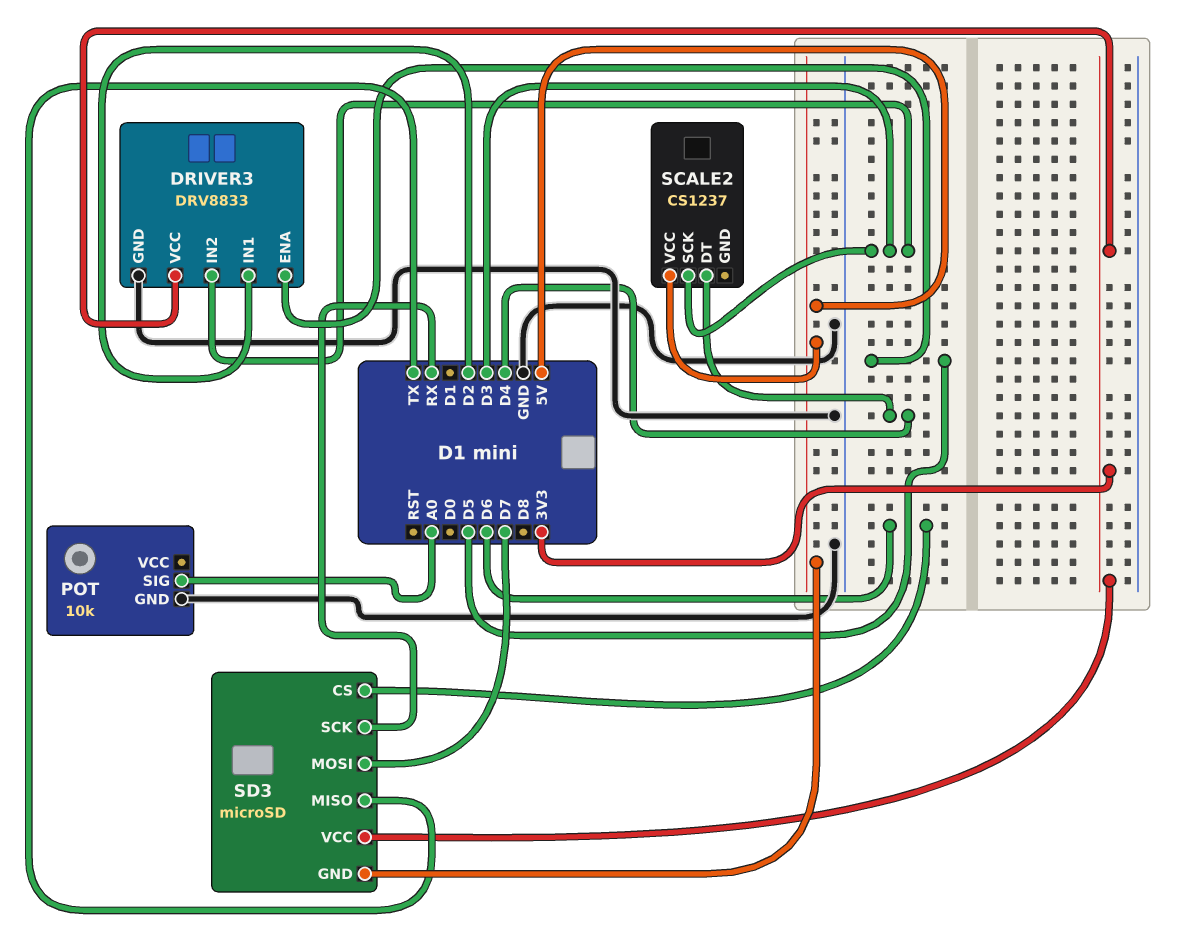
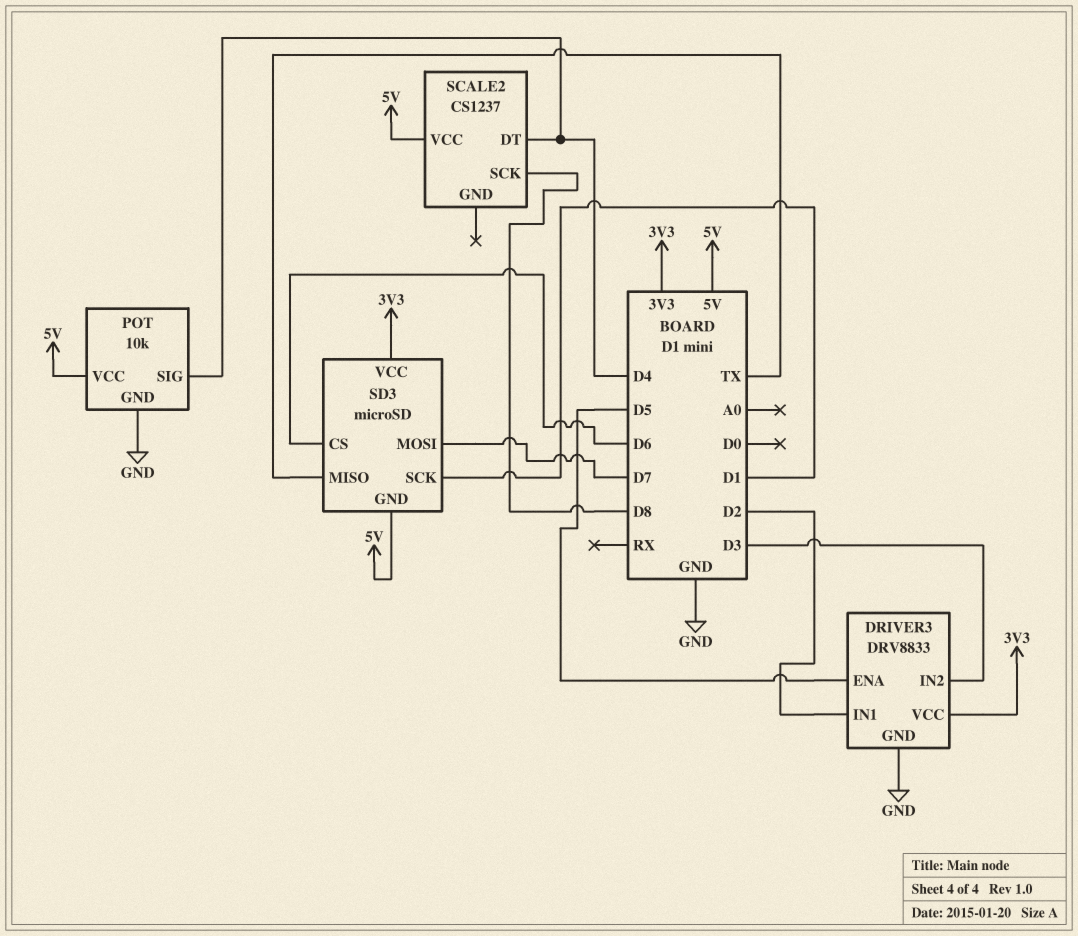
POT pin SIG: A0 -> D4
POT pin VCC: none -> 5V
SCALE2 pin SCK: D3 -> D8
SD3 pin SCK: RX -> D1

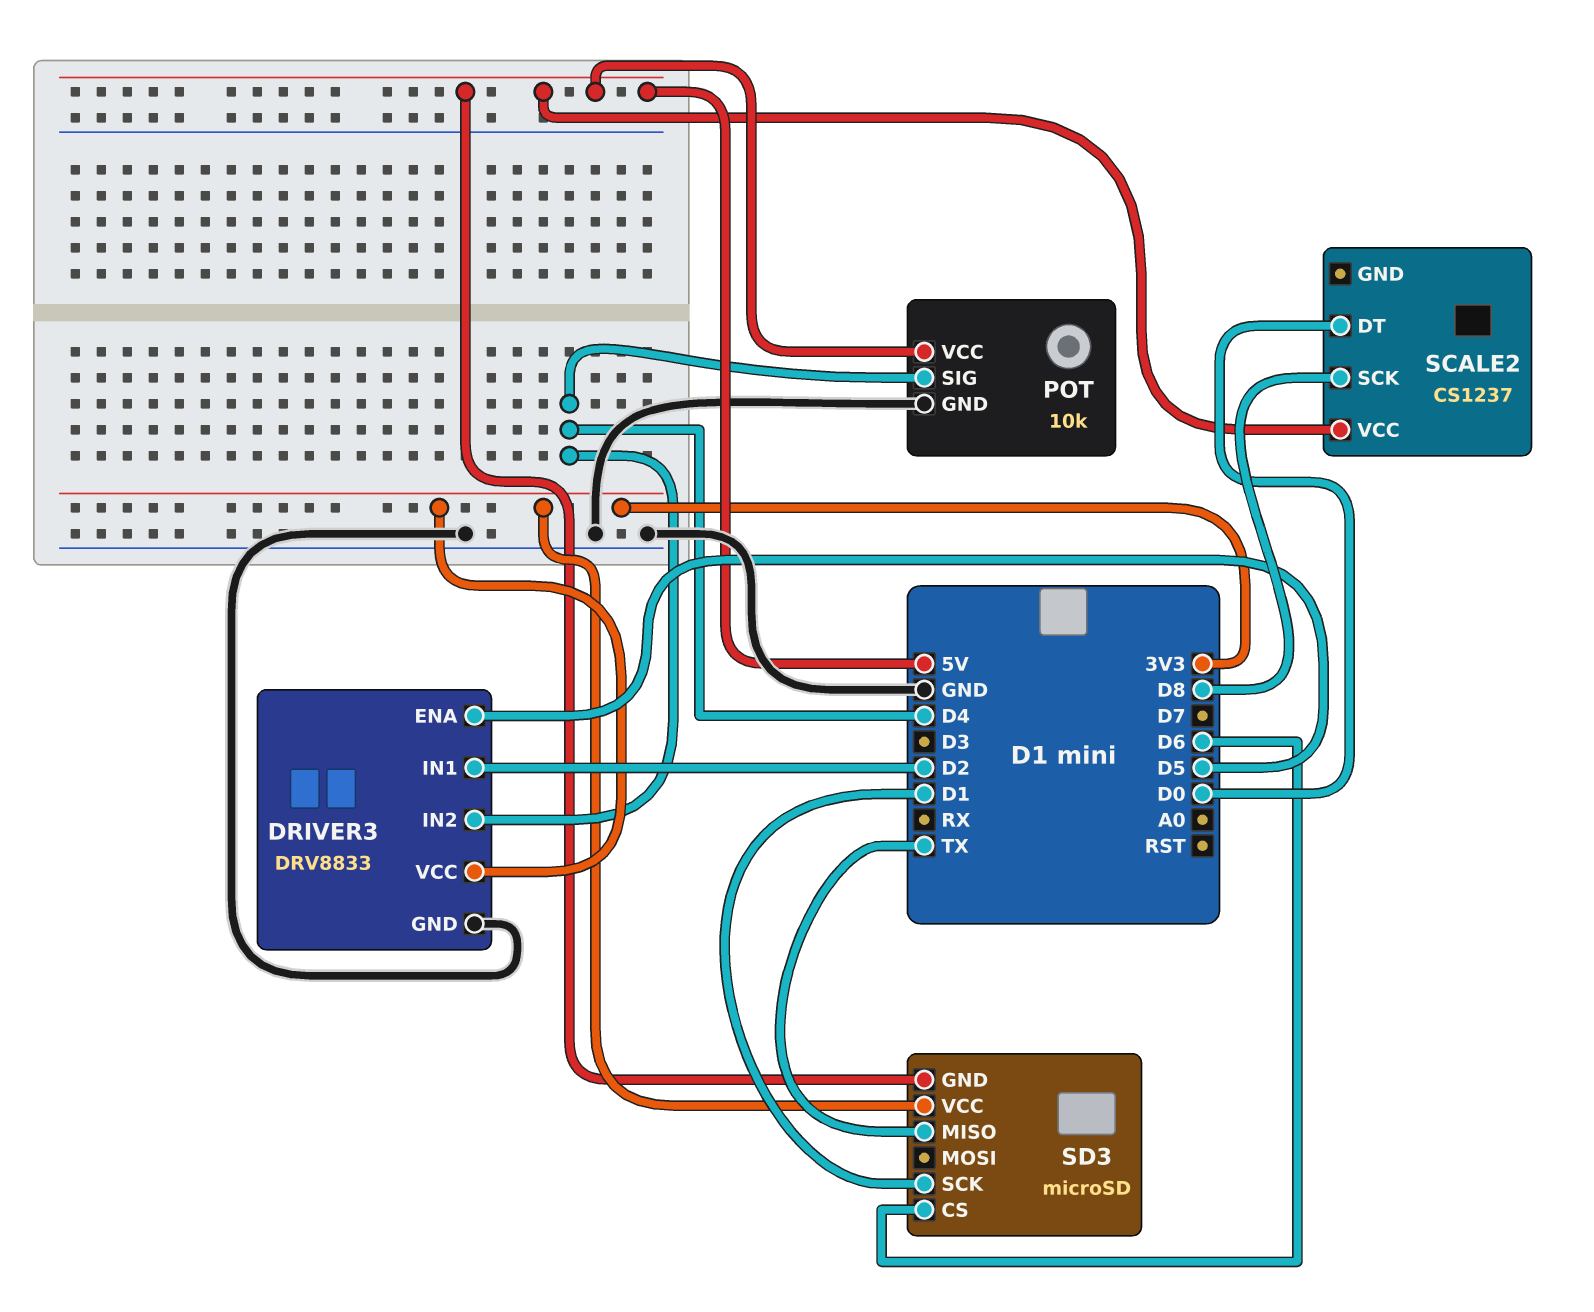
DRIVER3 pin IN2: D3 -> D4
SCALE2 pin DT: D4 -> D0
SD3 pin MOSI: D7 -> none

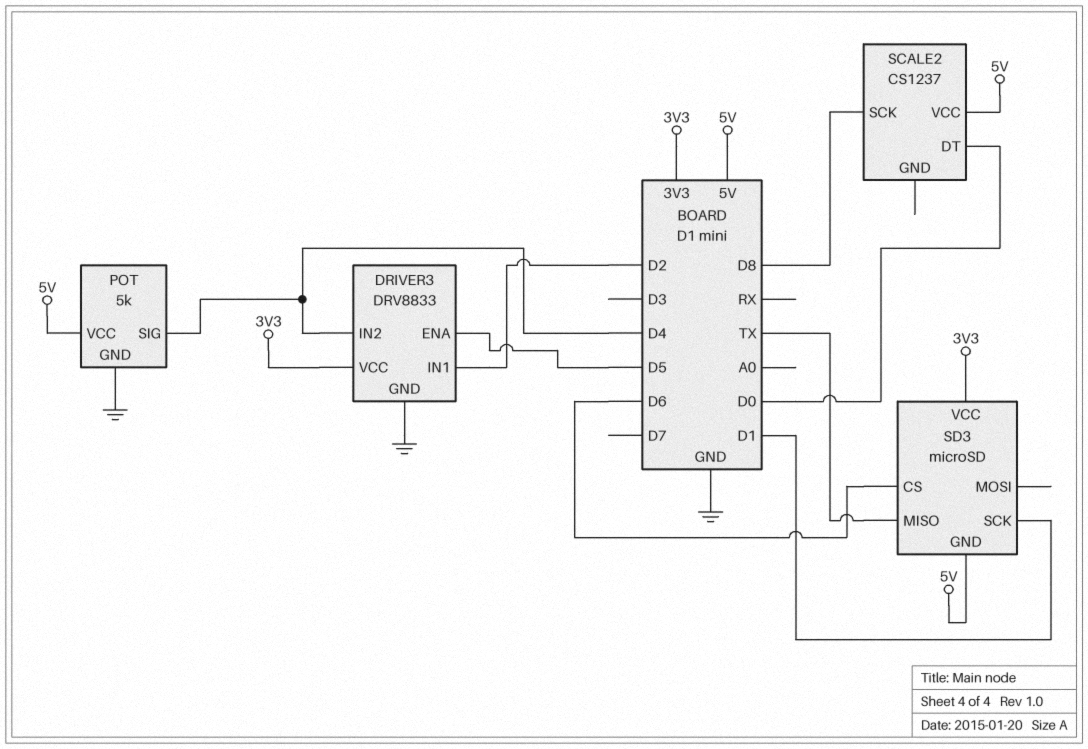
POT: 10k -> 5k

